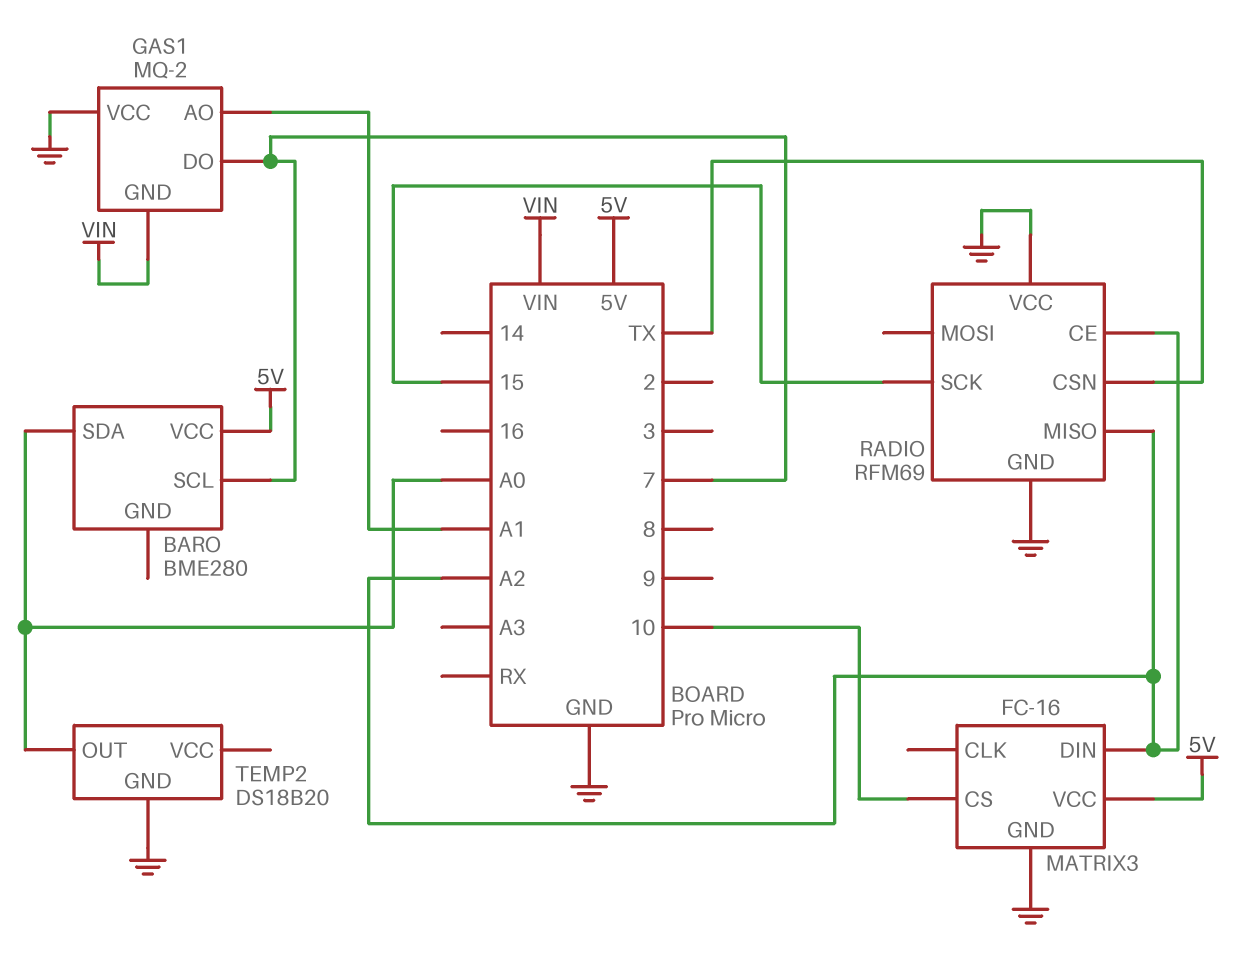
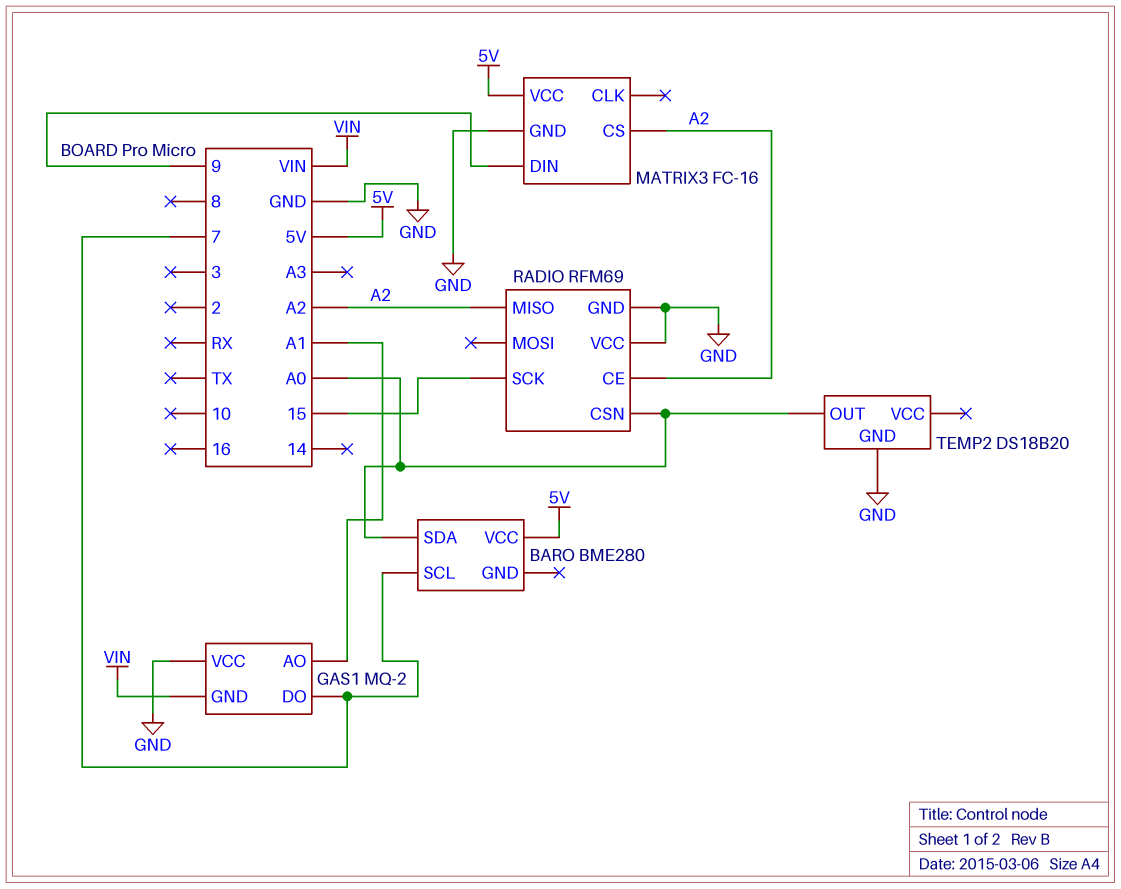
MATRIX3 pin CS: 10 -> A2
MATRIX3 pin DIN: A2 -> 9
RADIO pin CSN: TX -> A0

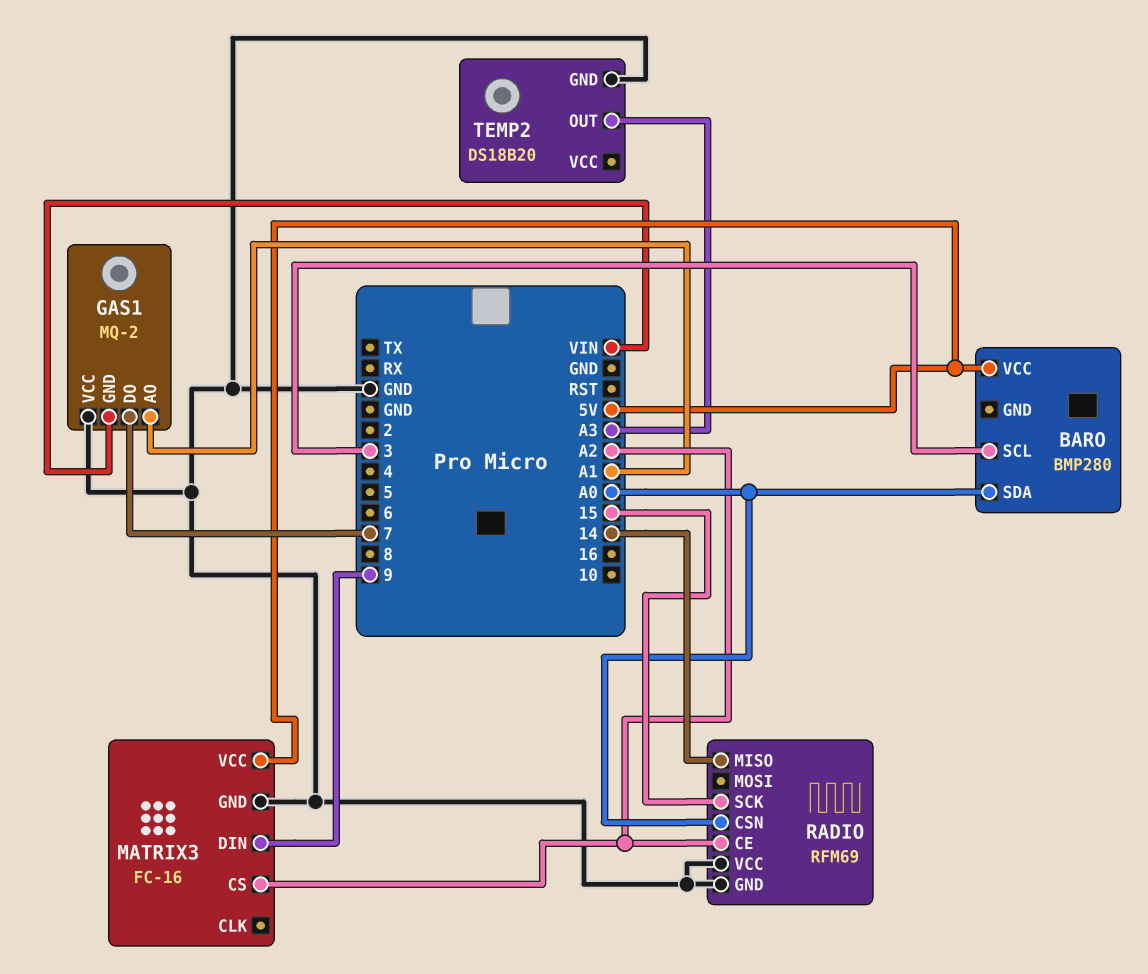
BARO: BME280 -> BMP280
BARO pin SCL: 7 -> 3
RADIO pin MISO: A2 -> 14
TEMP2 pin OUT: A0 -> A3

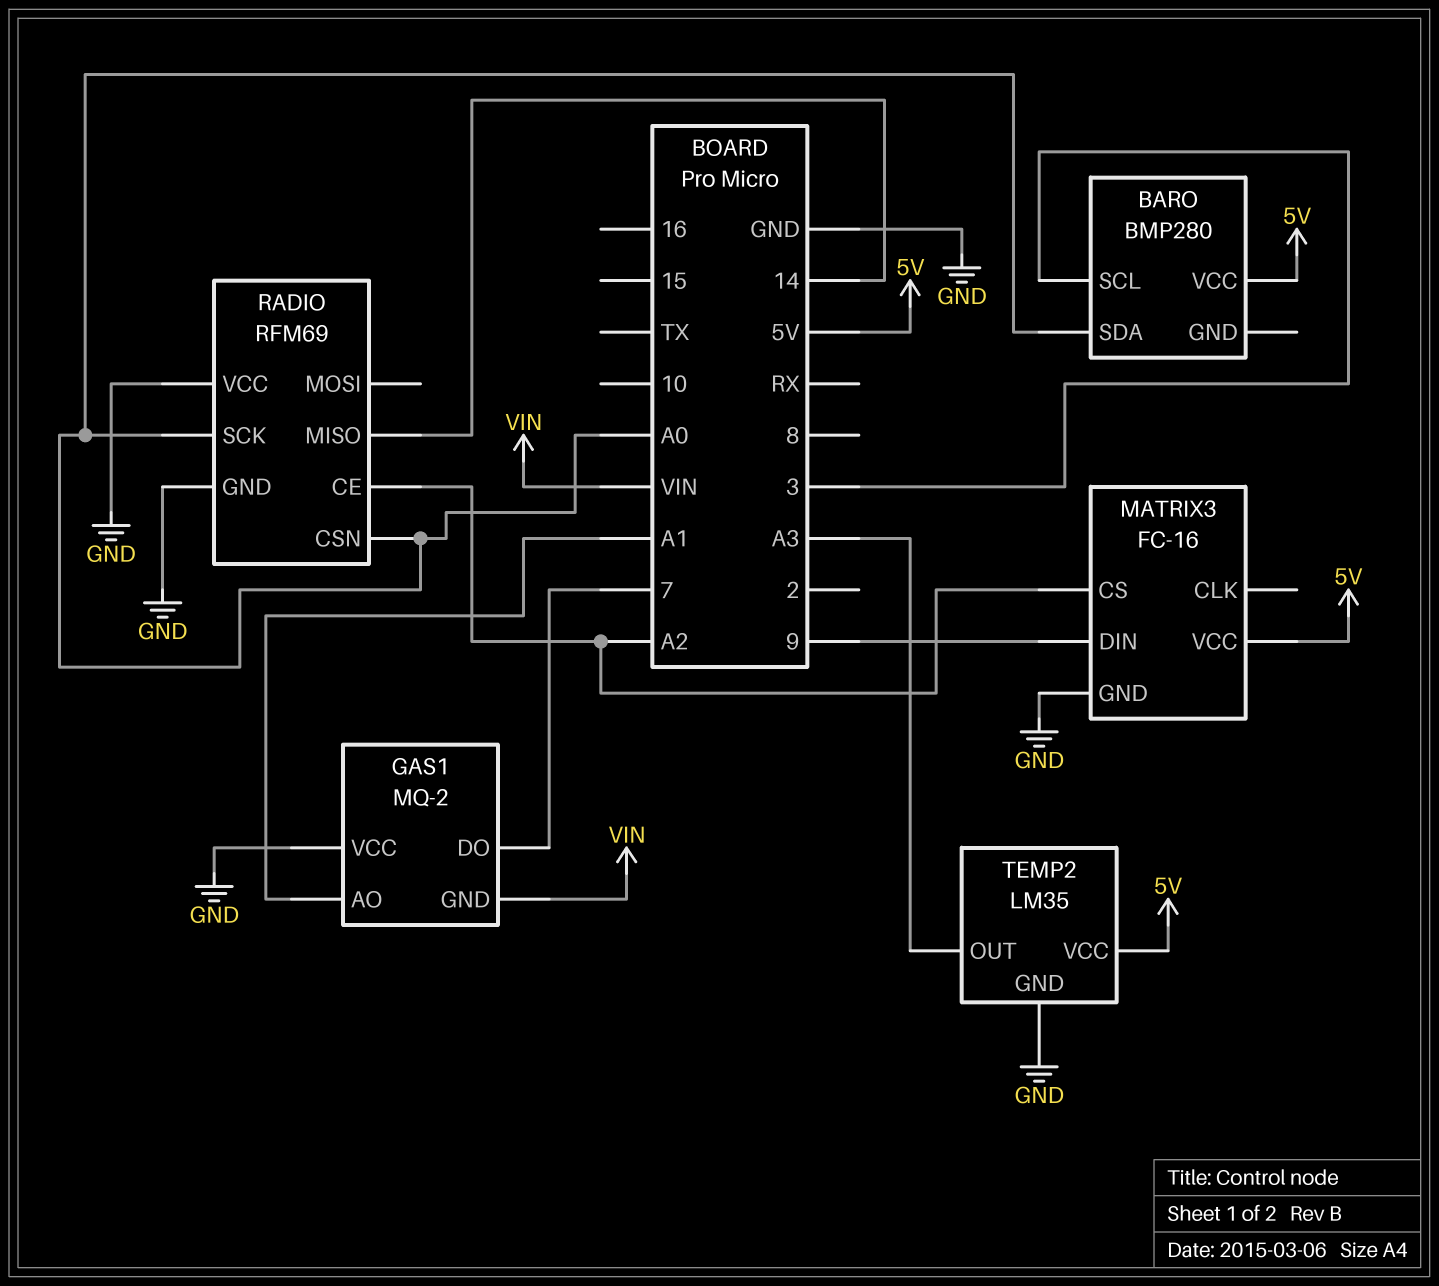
RADIO pin SCK: 15 -> A0
TEMP2: DS18B20 -> LM35
TEMP2 pin VCC: none -> 5V

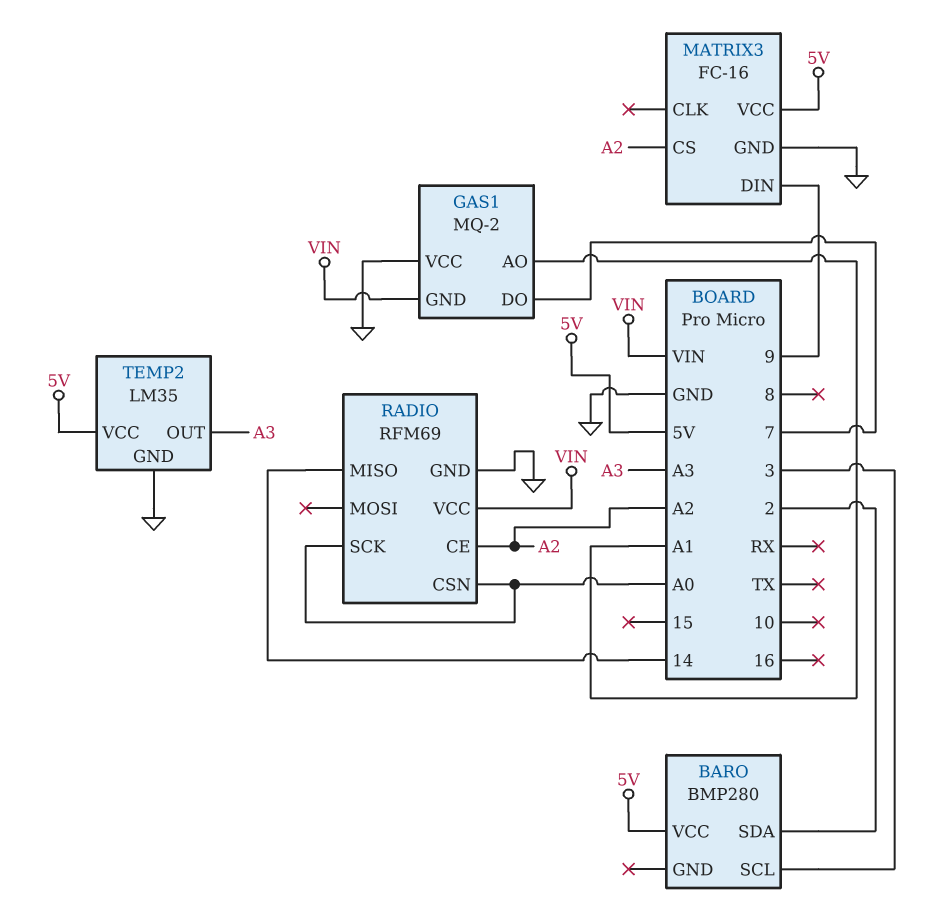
BARO pin SDA: A0 -> 2
RADIO pin VCC: GND -> VIN

